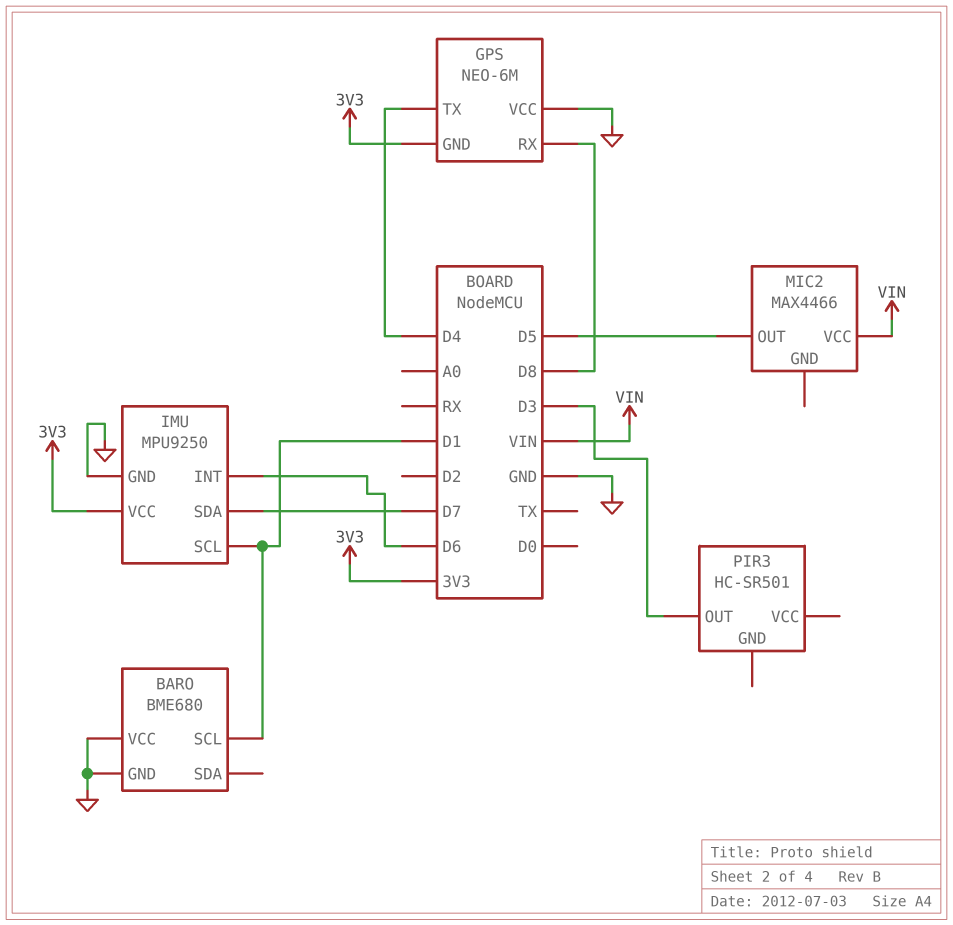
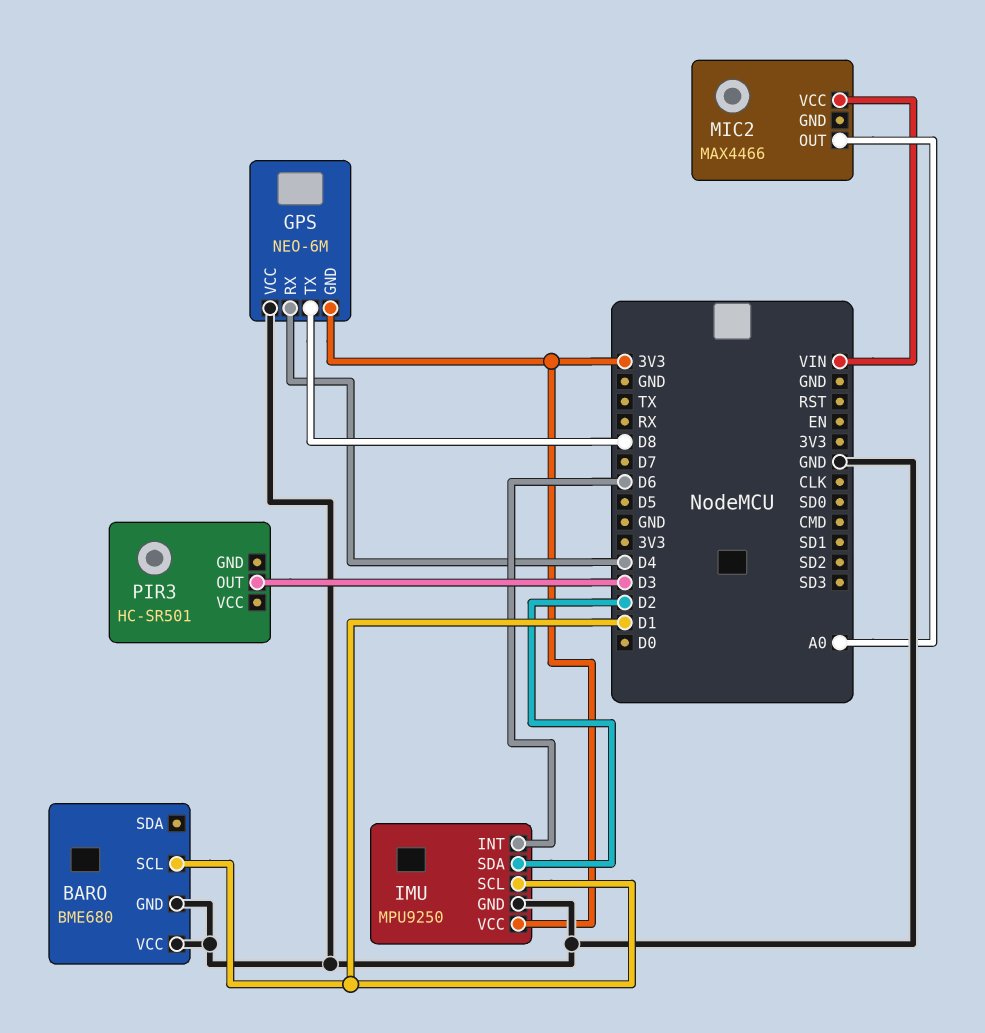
GPS pin RX: D8 -> D4
GPS pin TX: D4 -> D8
IMU pin SDA: D7 -> D2
MIC2 pin OUT: D5 -> A0

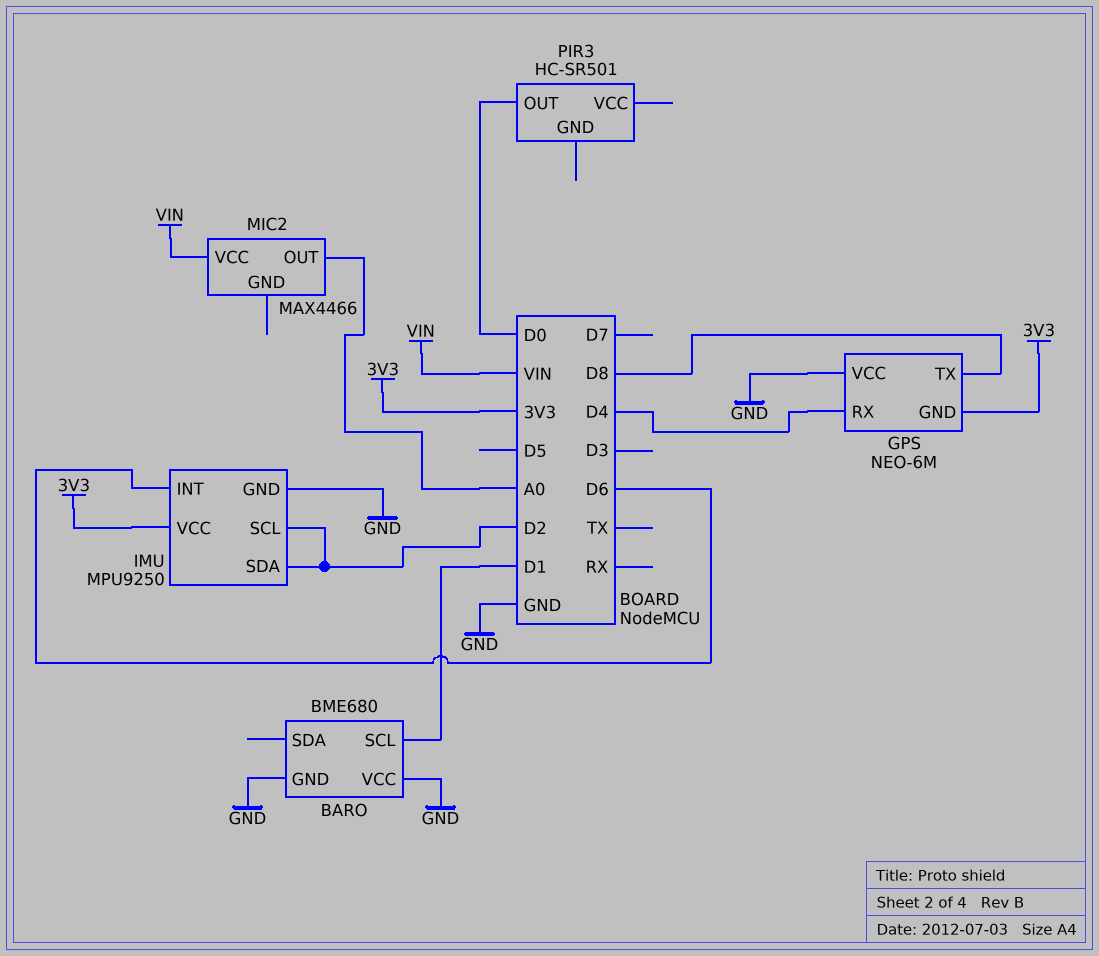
IMU pin SCL: D1 -> D2
PIR3 pin OUT: D3 -> D0

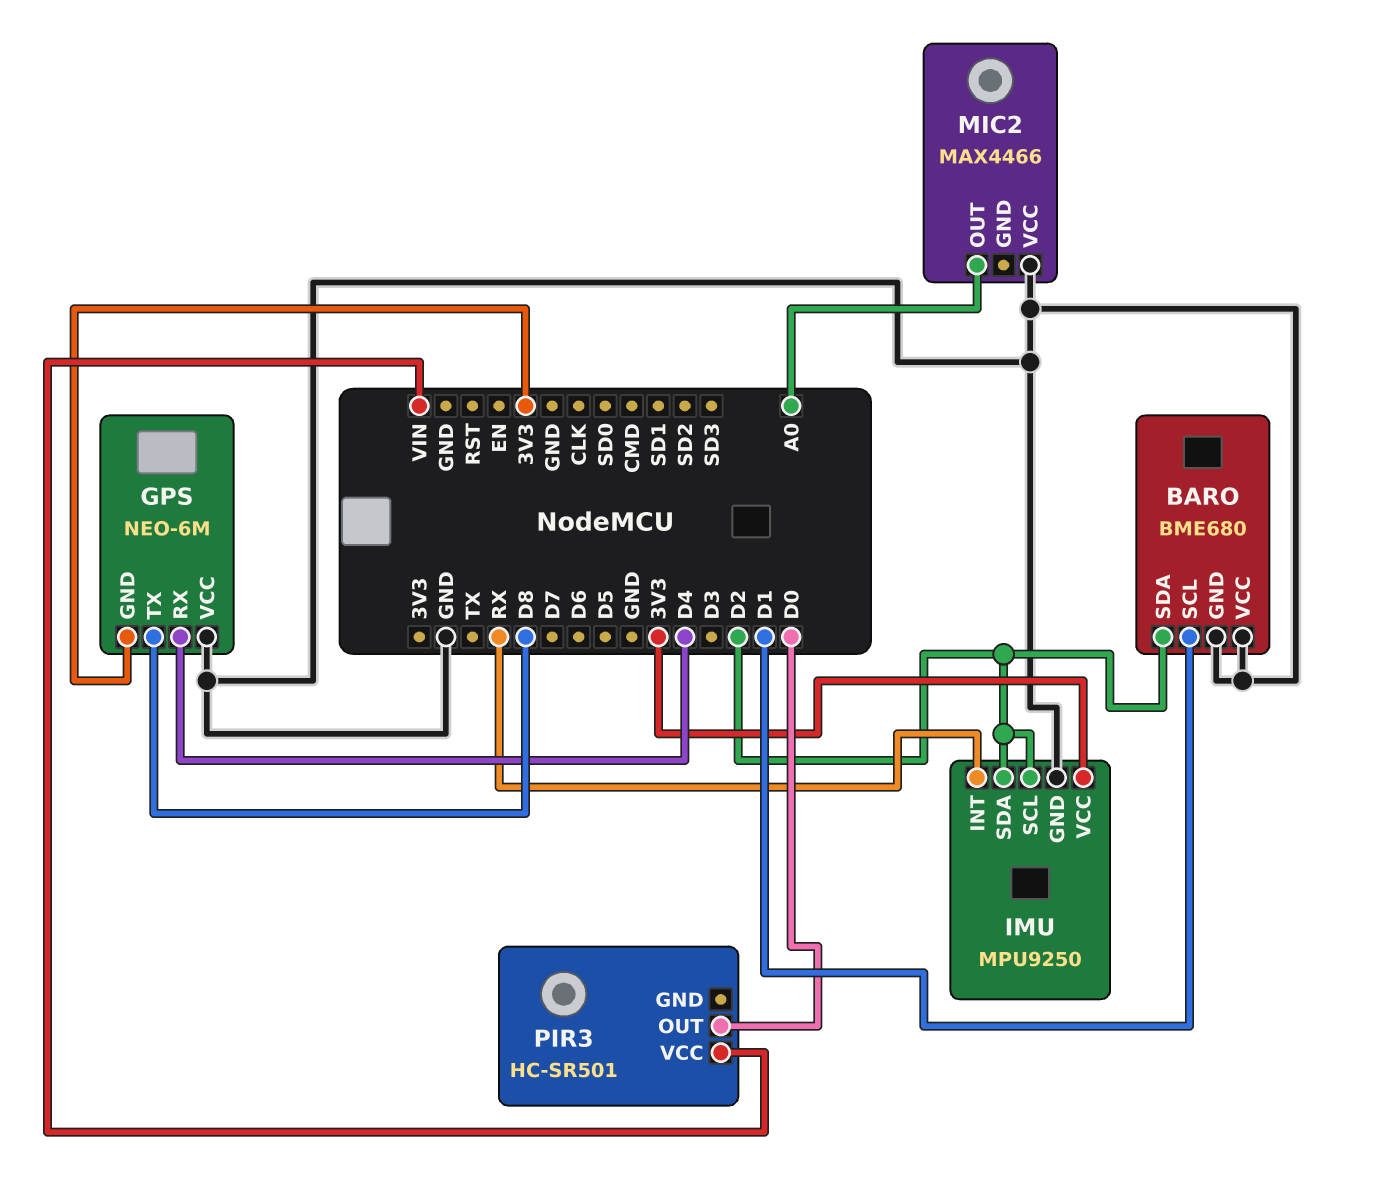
BARO pin SDA: none -> D2
IMU pin INT: D6 -> RX
MIC2 pin VCC: VIN -> GND
PIR3 pin VCC: none -> VIN

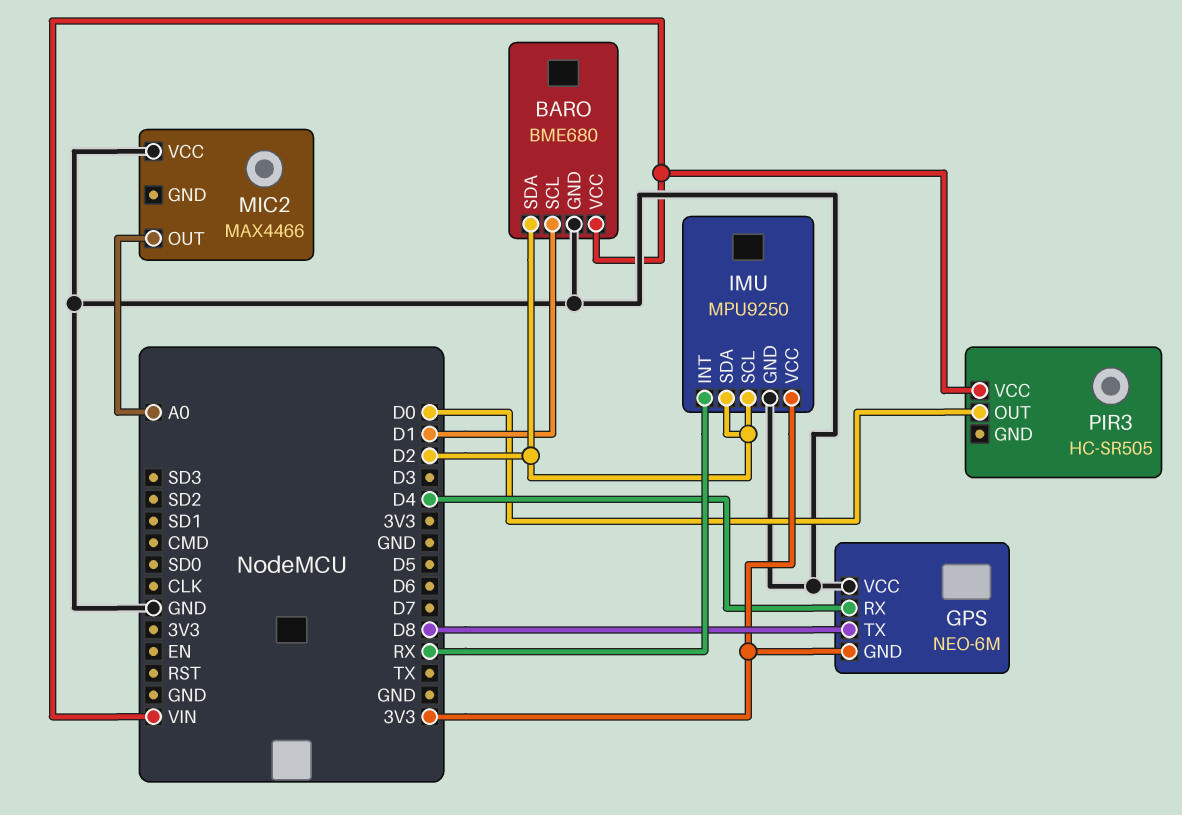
BARO pin VCC: GND -> VIN
PIR3: HC-SR501 -> HC-SR505

